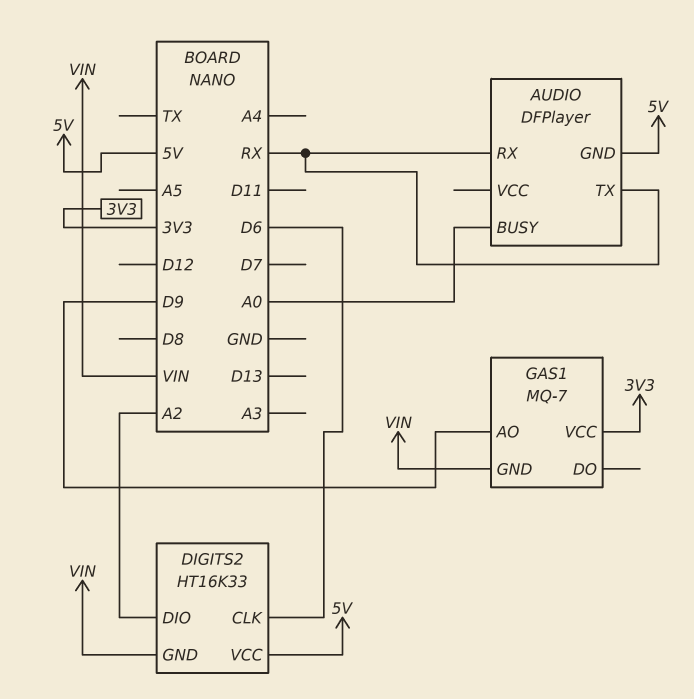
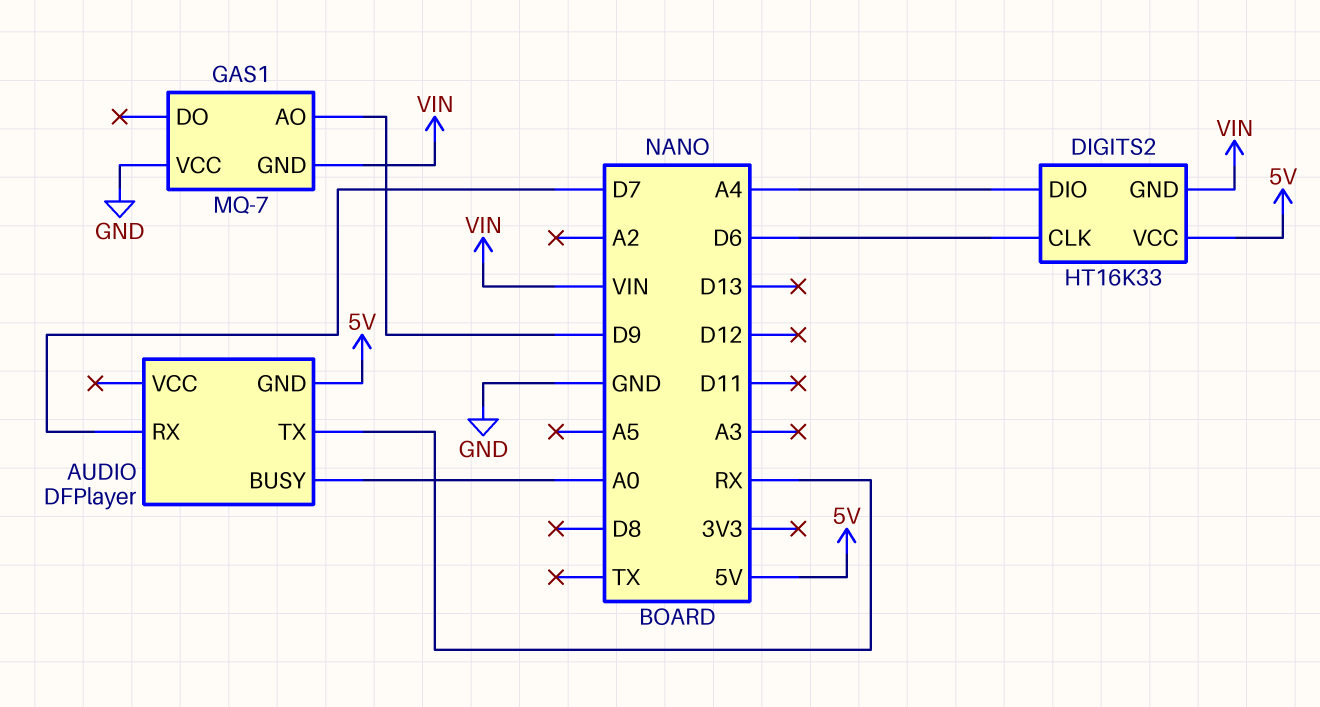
AUDIO pin RX: RX -> D7
DIGITS2 pin DIO: A2 -> A4
GAS1 pin VCC: 3V3 -> GND

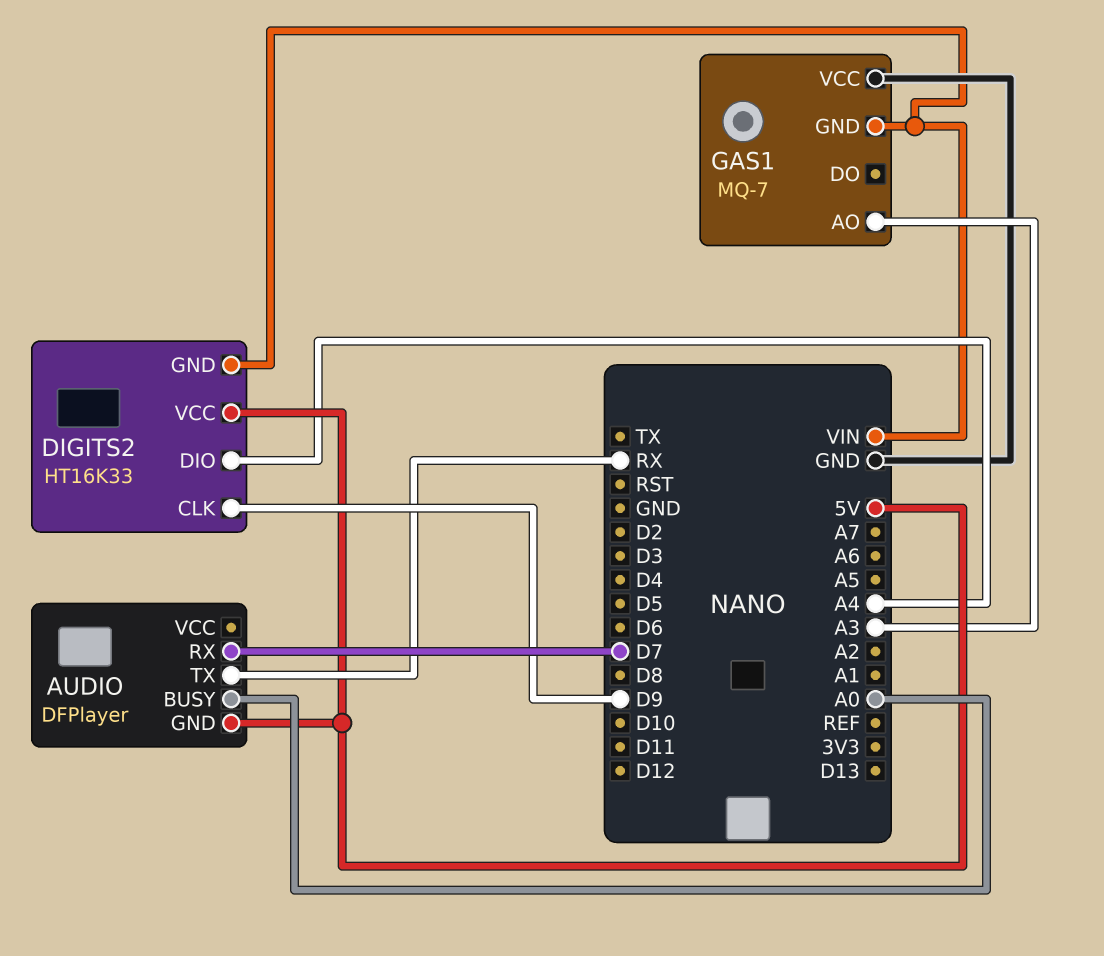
DIGITS2 pin CLK: D6 -> D9
GAS1 pin AO: D9 -> A3

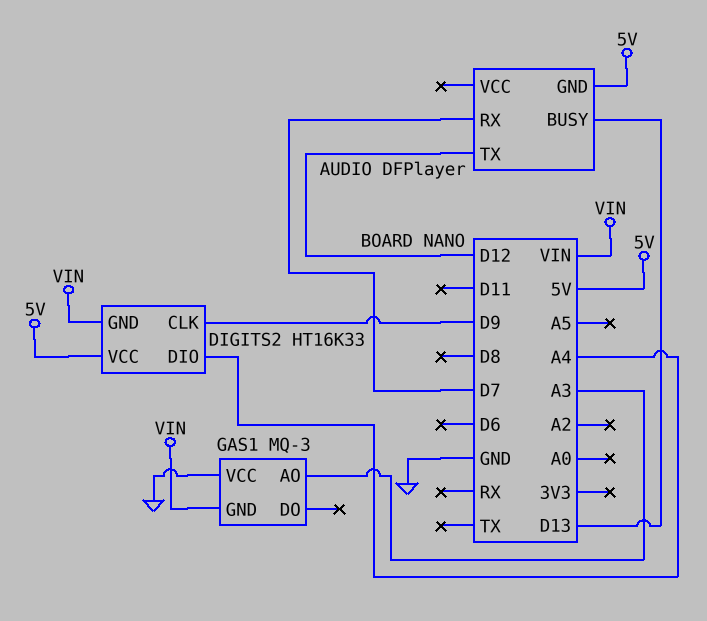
AUDIO pin BUSY: A0 -> D13
AUDIO pin TX: RX -> D12
GAS1: MQ-7 -> MQ-3

